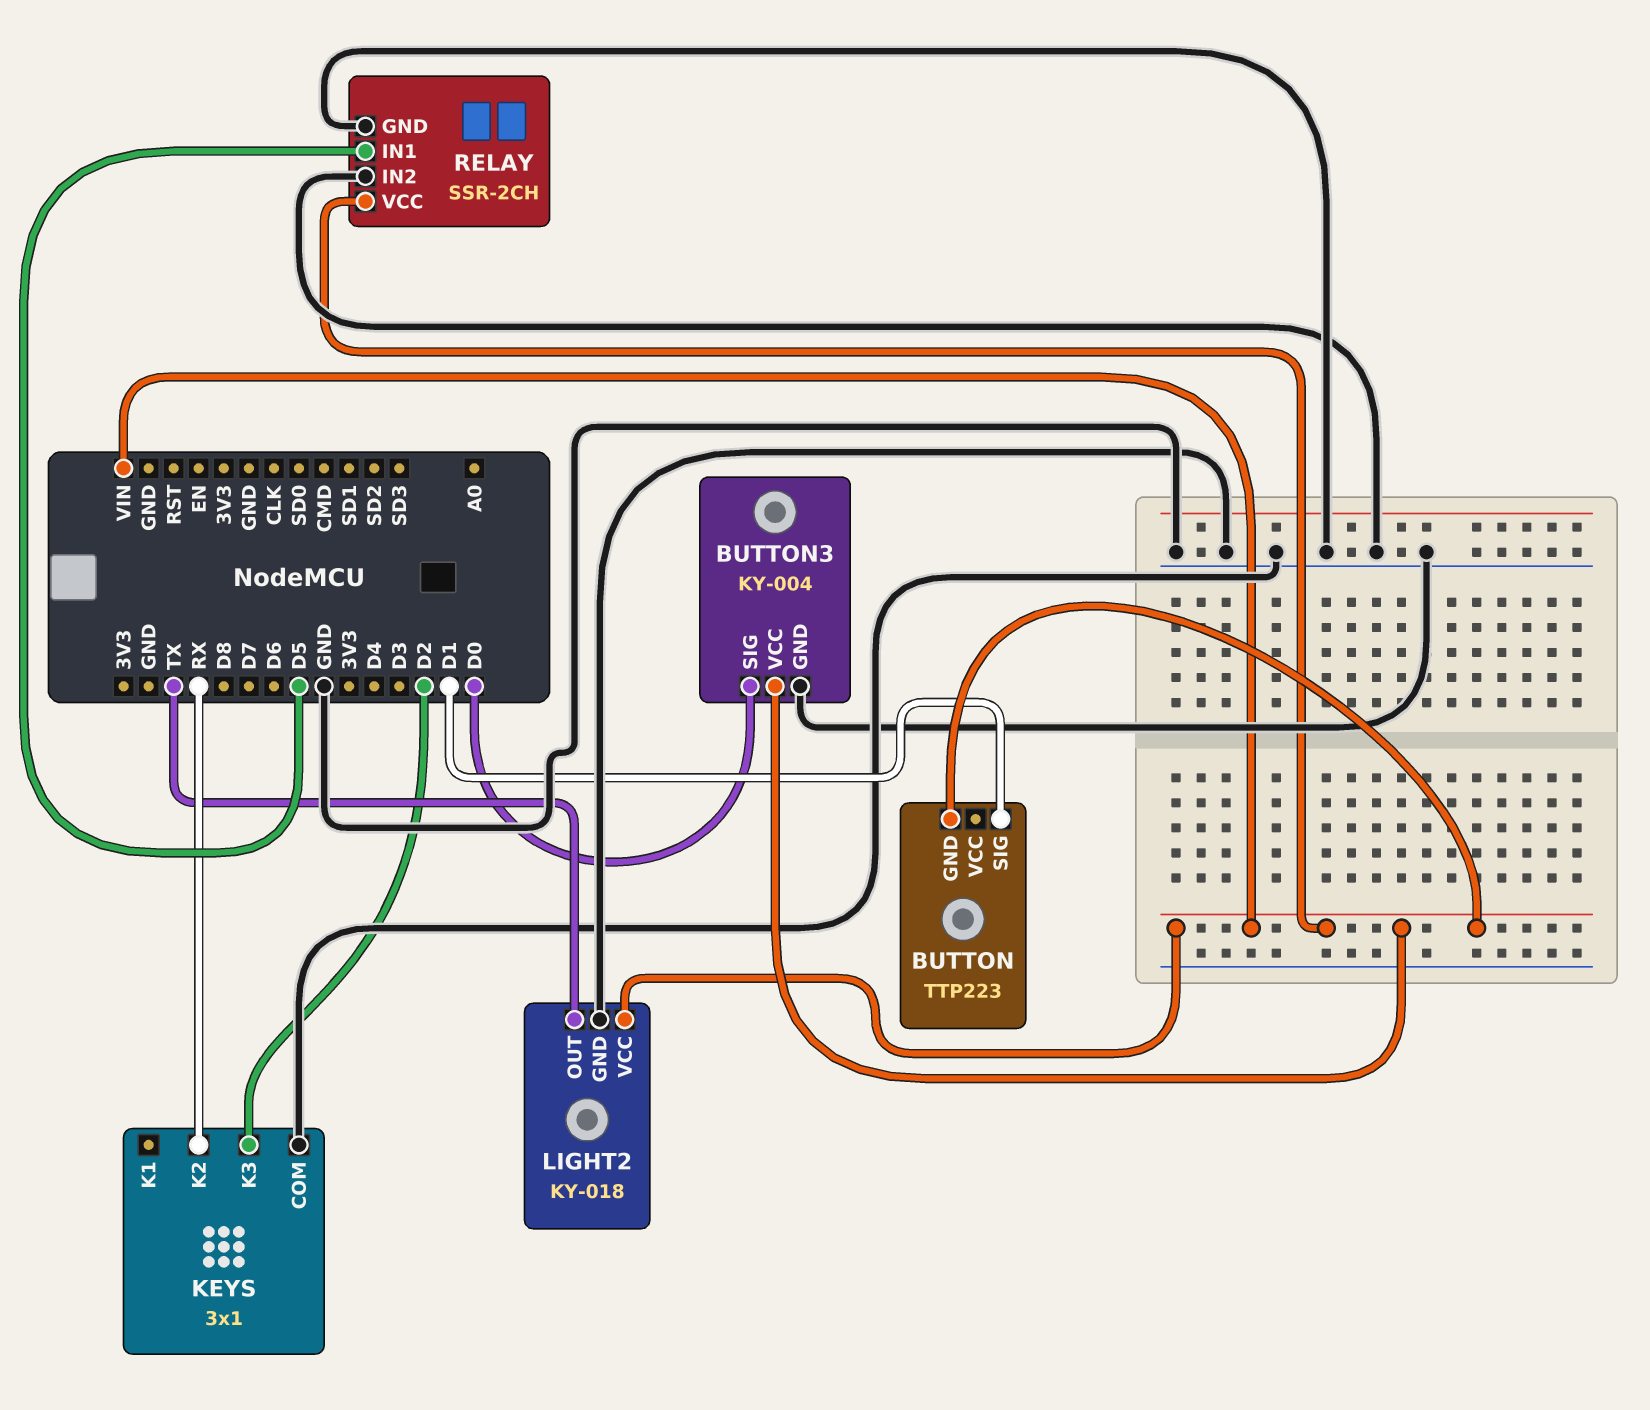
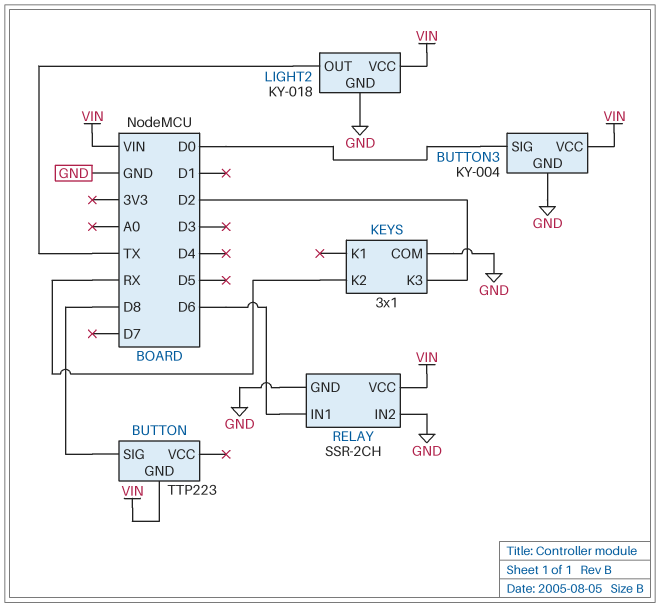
BUTTON pin SIG: D1 -> D8
RELAY pin IN1: D5 -> D6

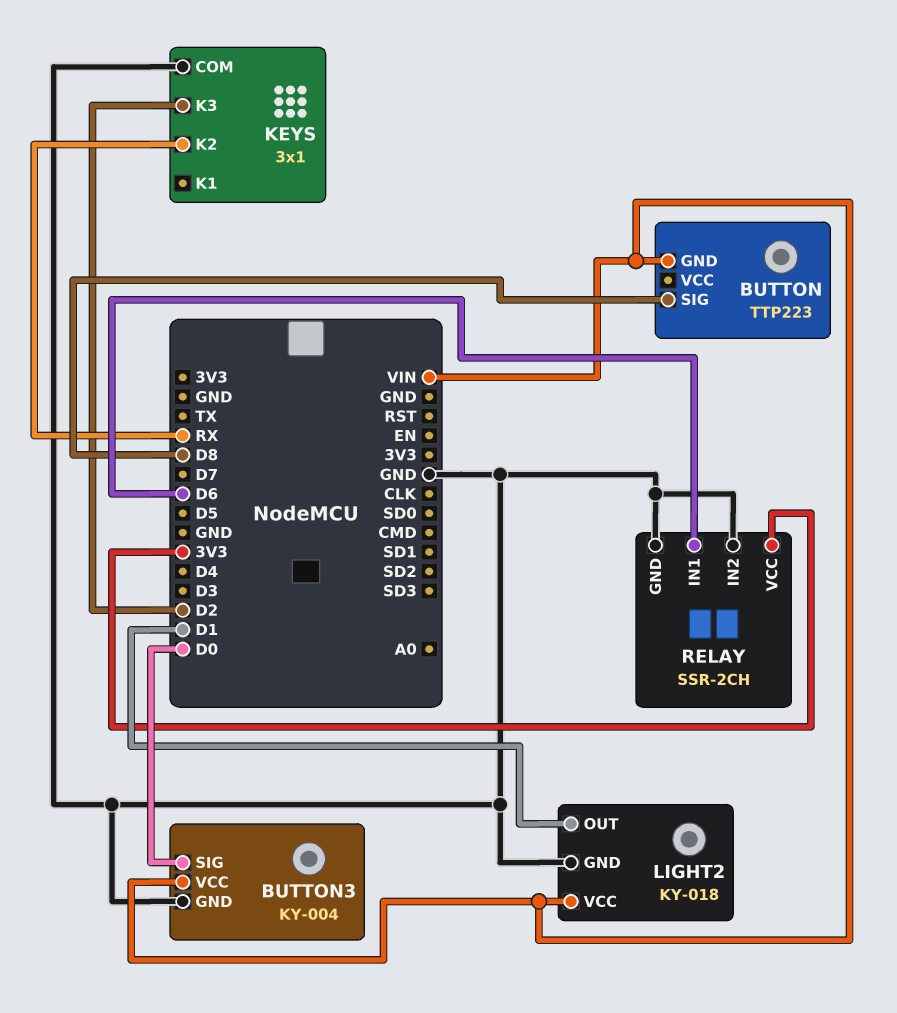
LIGHT2 pin OUT: TX -> D1
RELAY pin VCC: VIN -> 3V3

